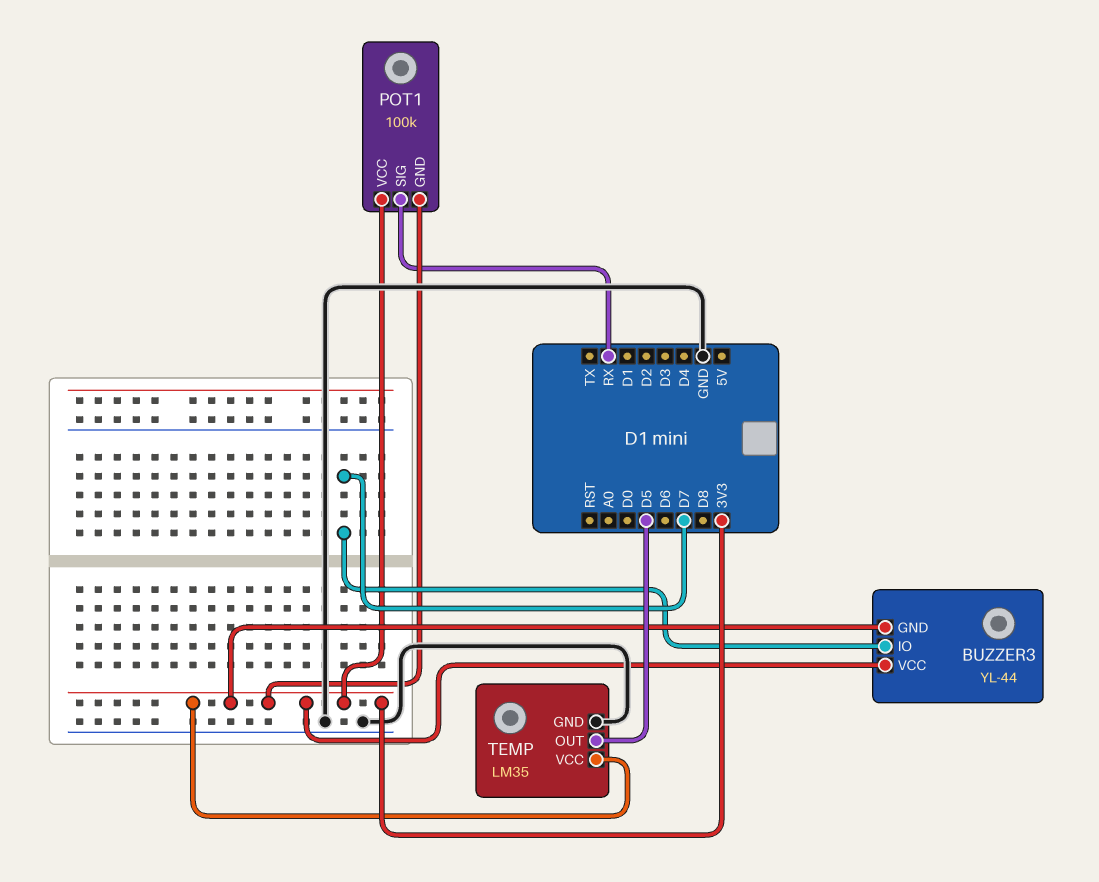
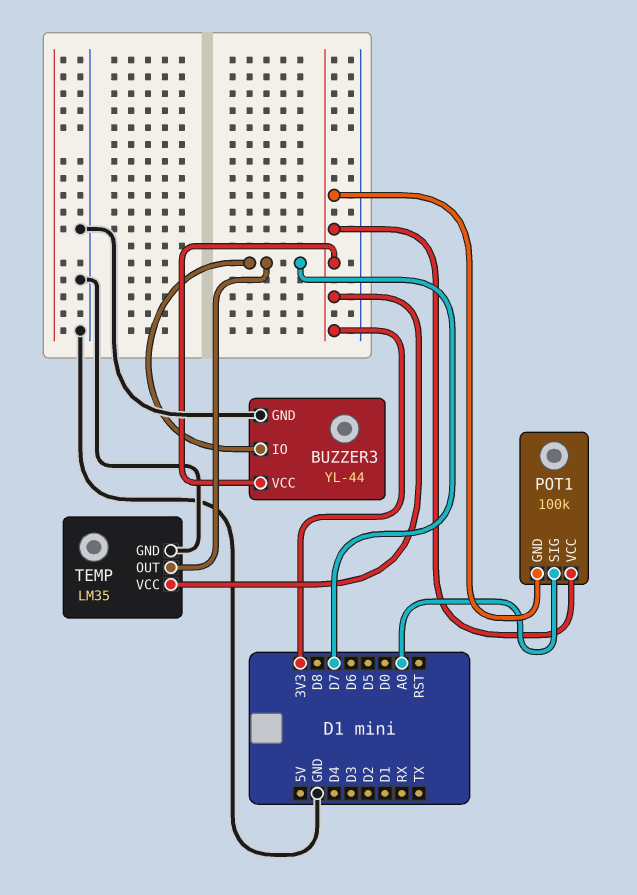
BUZZER3 pin GND: 3V3 -> GND
POT1 pin SIG: RX -> A0
TEMP pin OUT: D5 -> D7

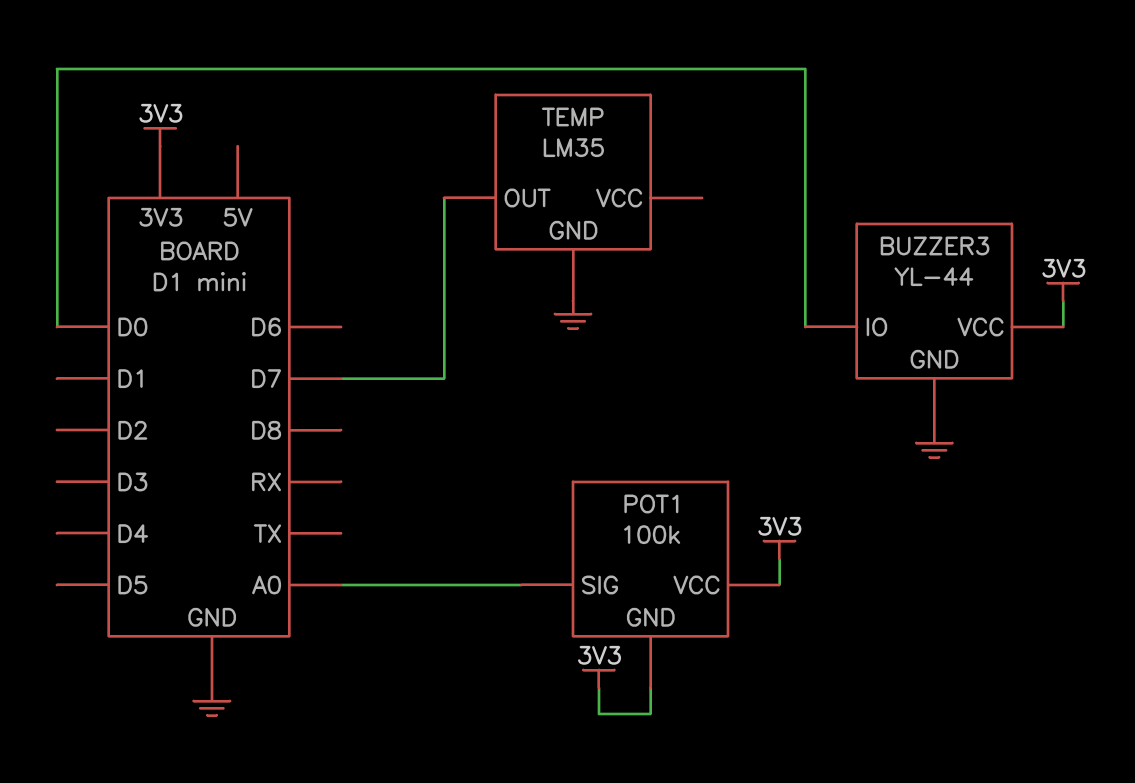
BUZZER3 pin IO: D7 -> D0
TEMP pin VCC: 3V3 -> none

